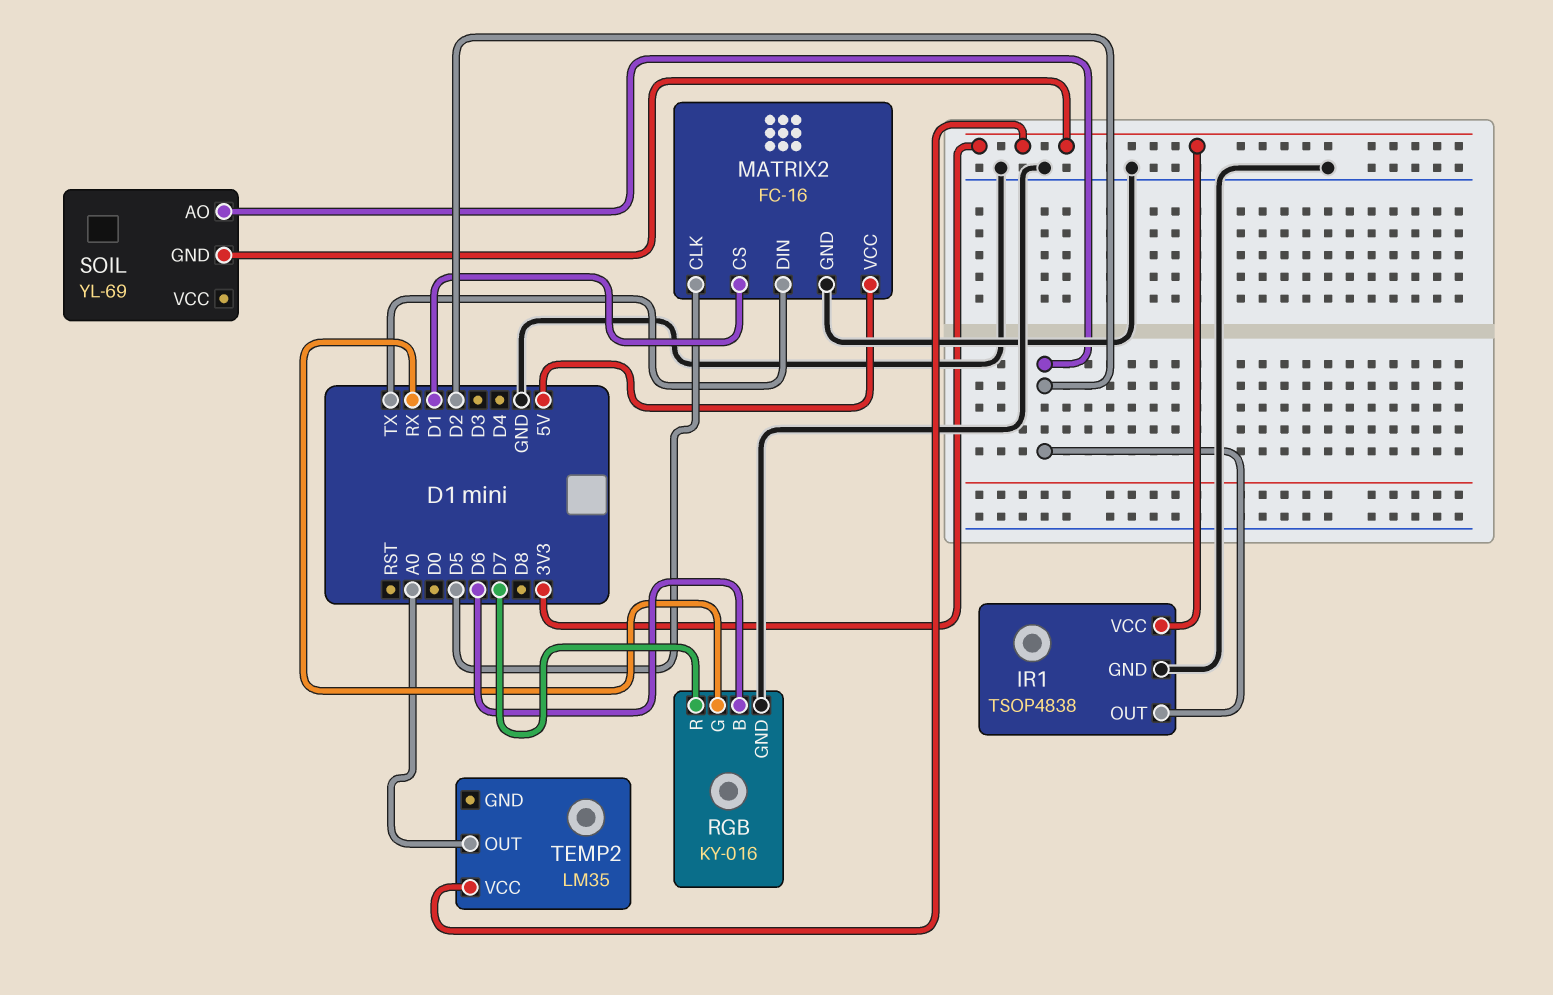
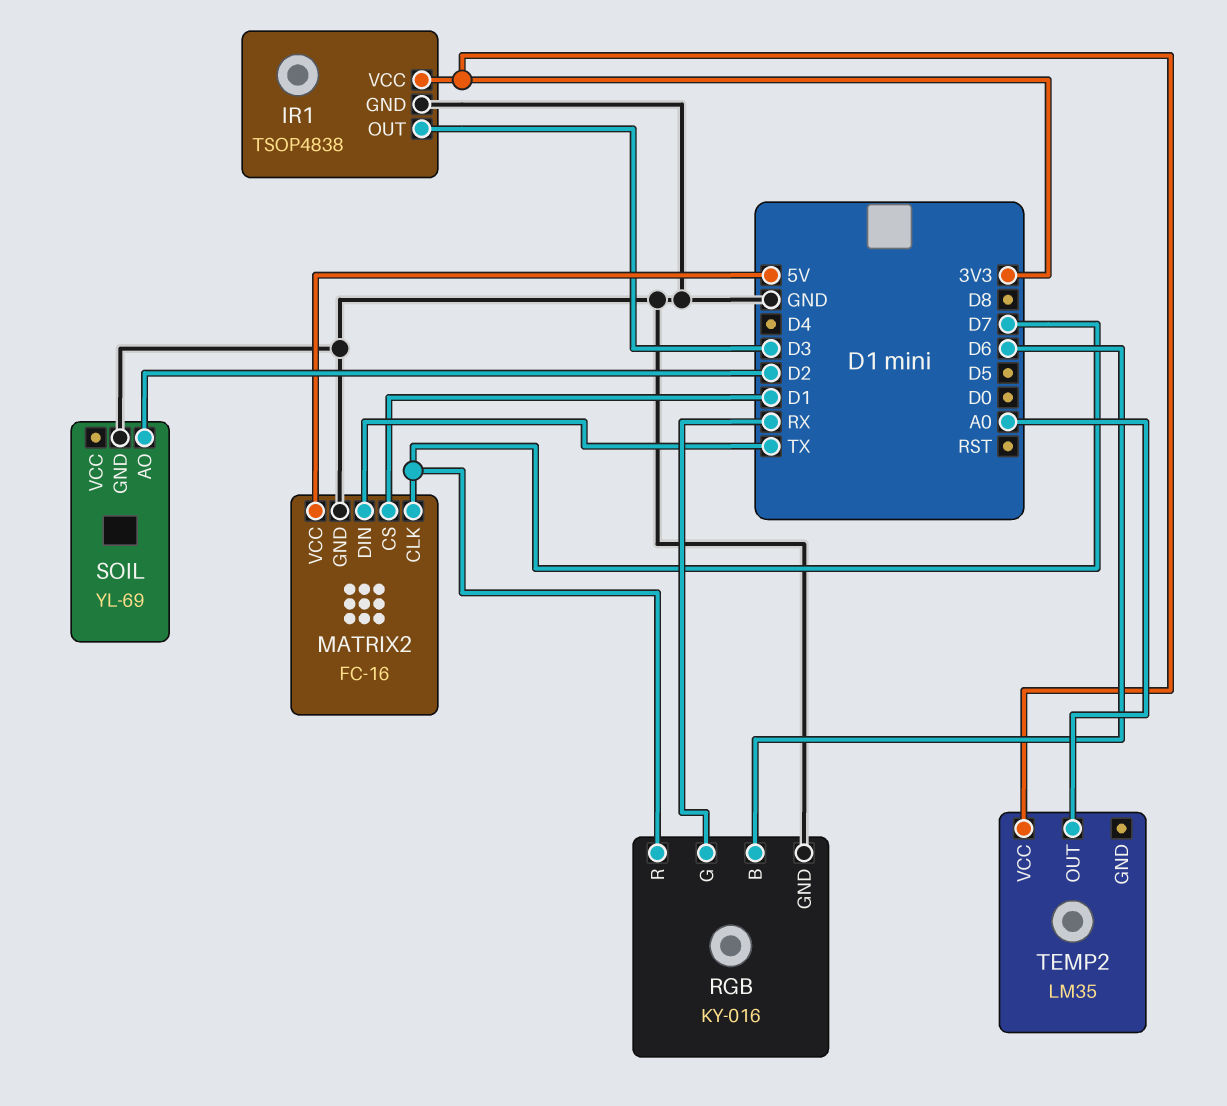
IR1 pin OUT: D2 -> D3
MATRIX2 pin CLK: D5 -> D7
SOIL pin GND: 3V3 -> GND

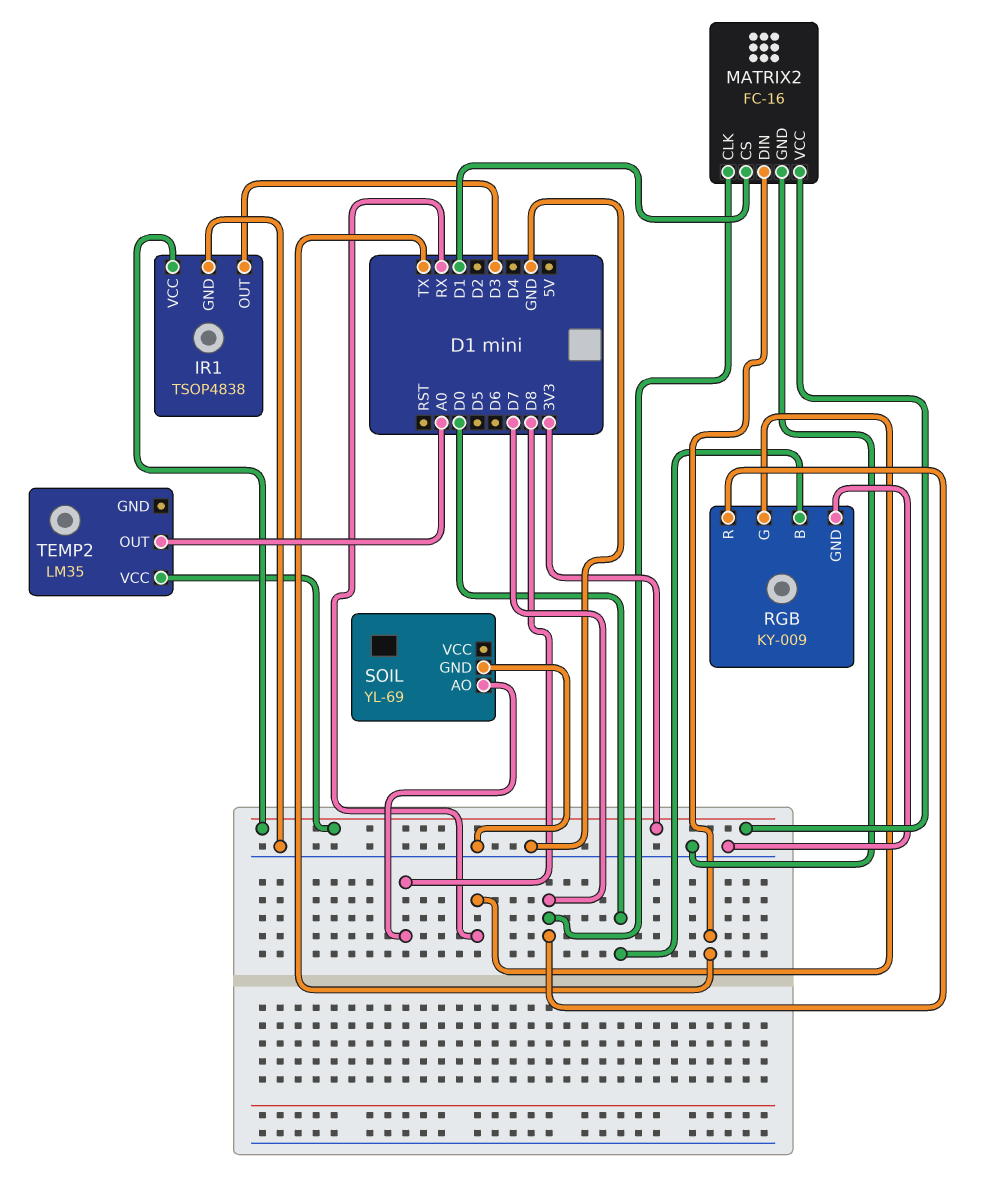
MATRIX2 pin VCC: 5V -> 3V3
RGB: KY-016 -> KY-009
RGB pin B: D6 -> D0
SOIL pin AO: D2 -> D8

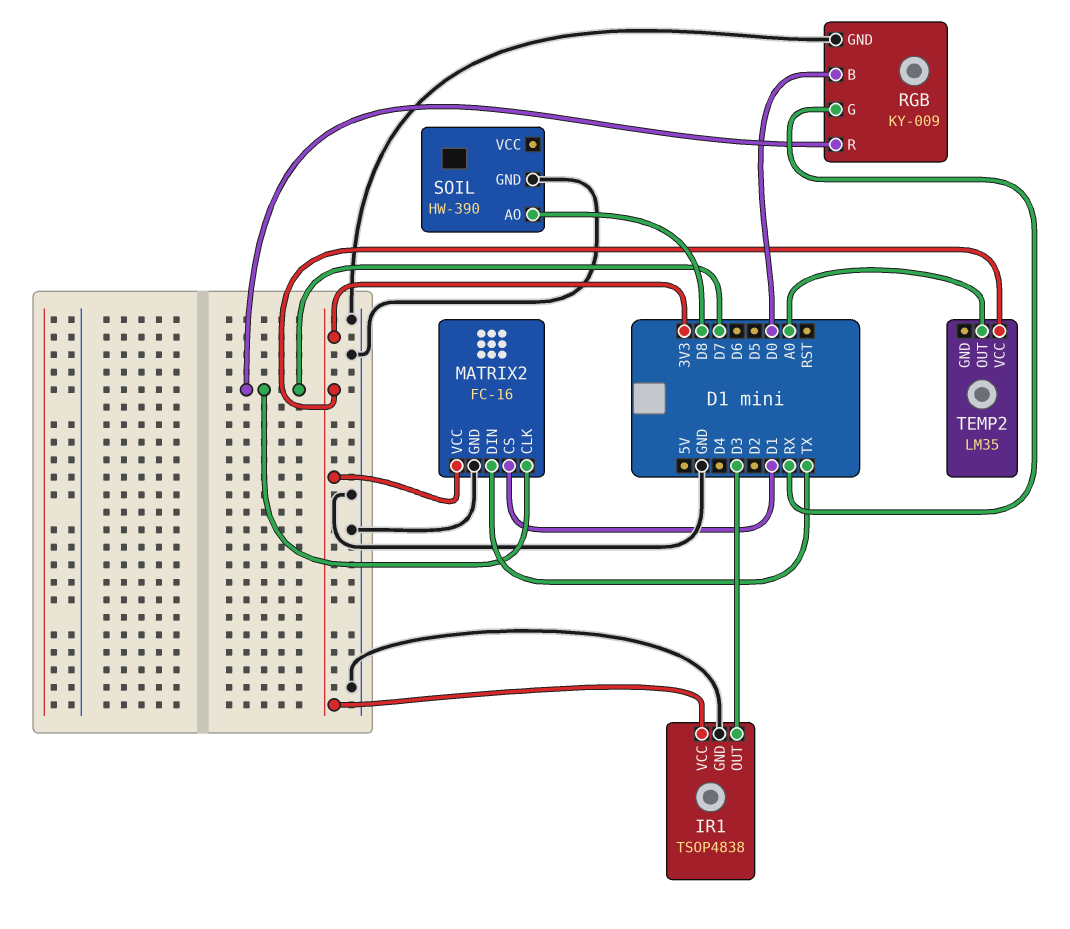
SOIL: YL-69 -> HW-390

